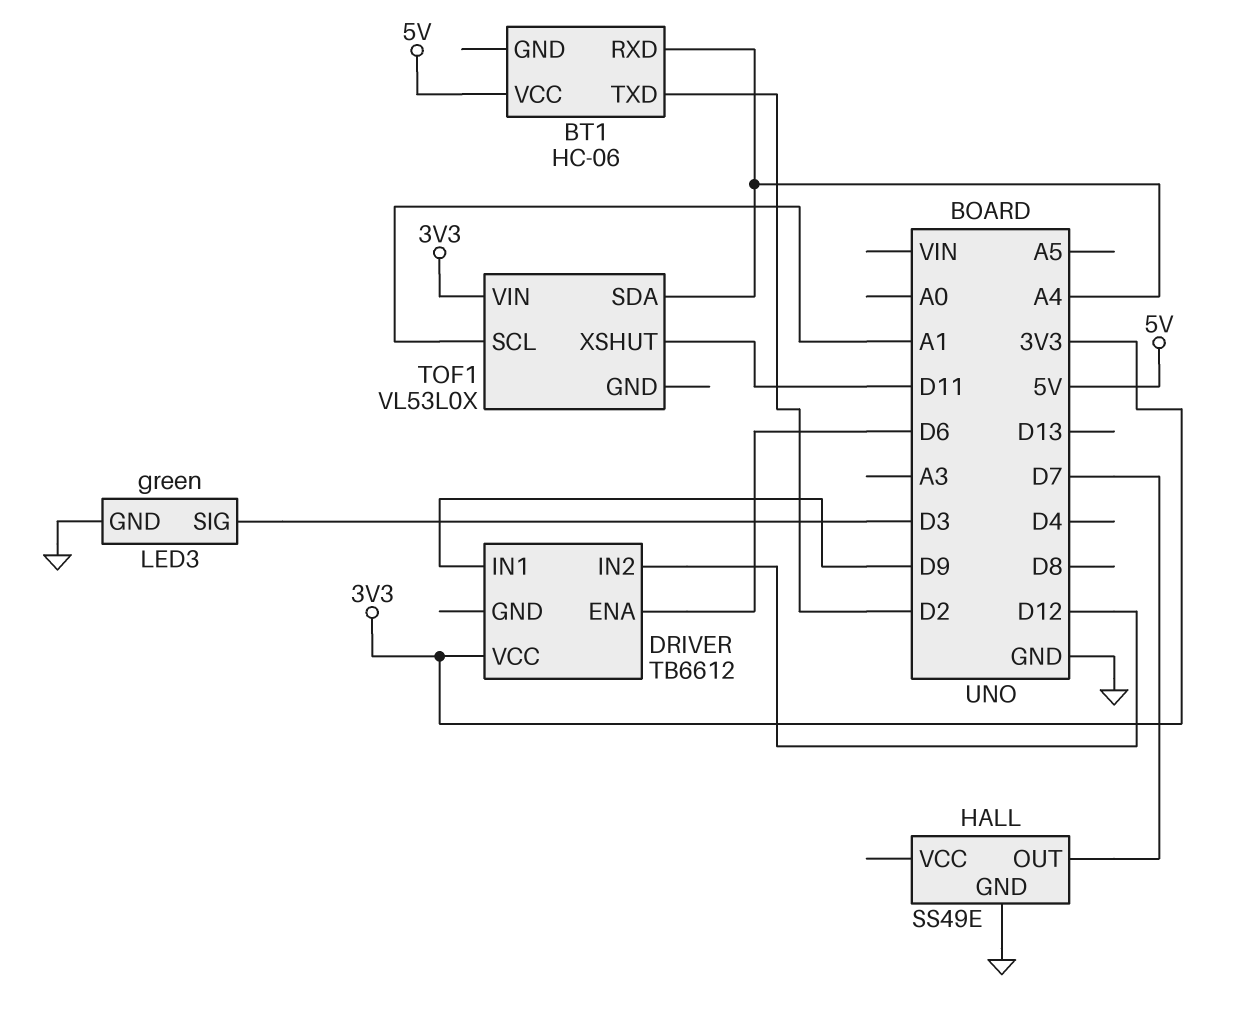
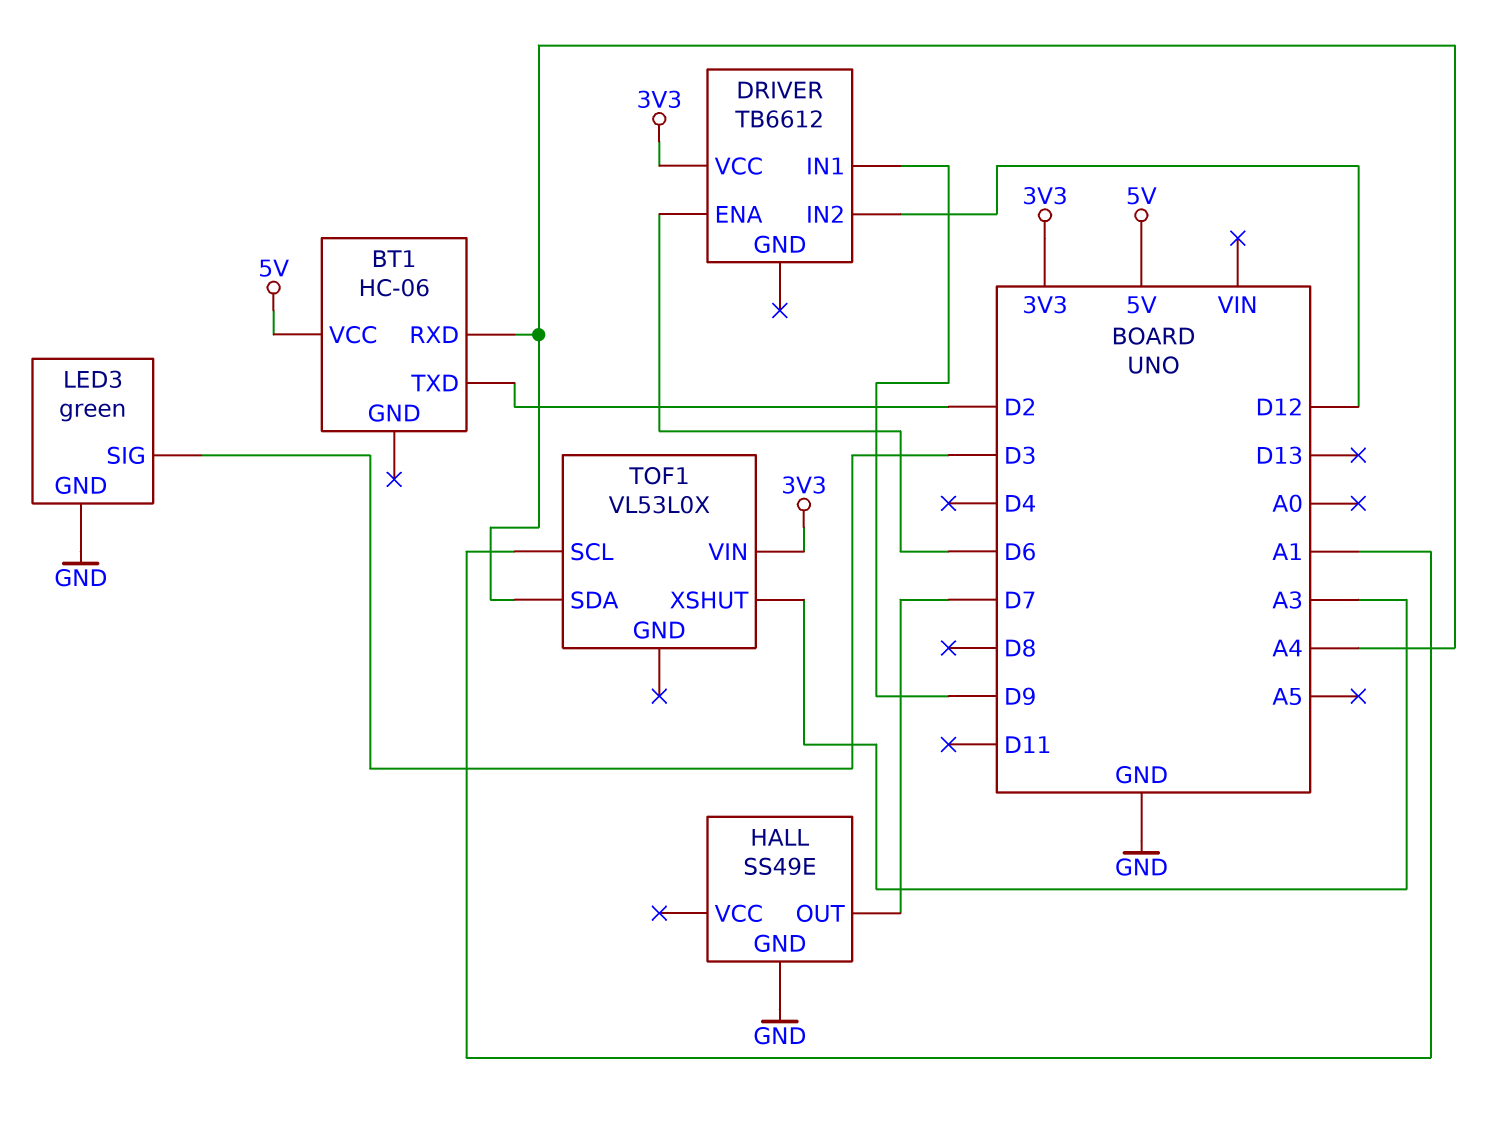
TOF1 pin XSHUT: D11 -> A3

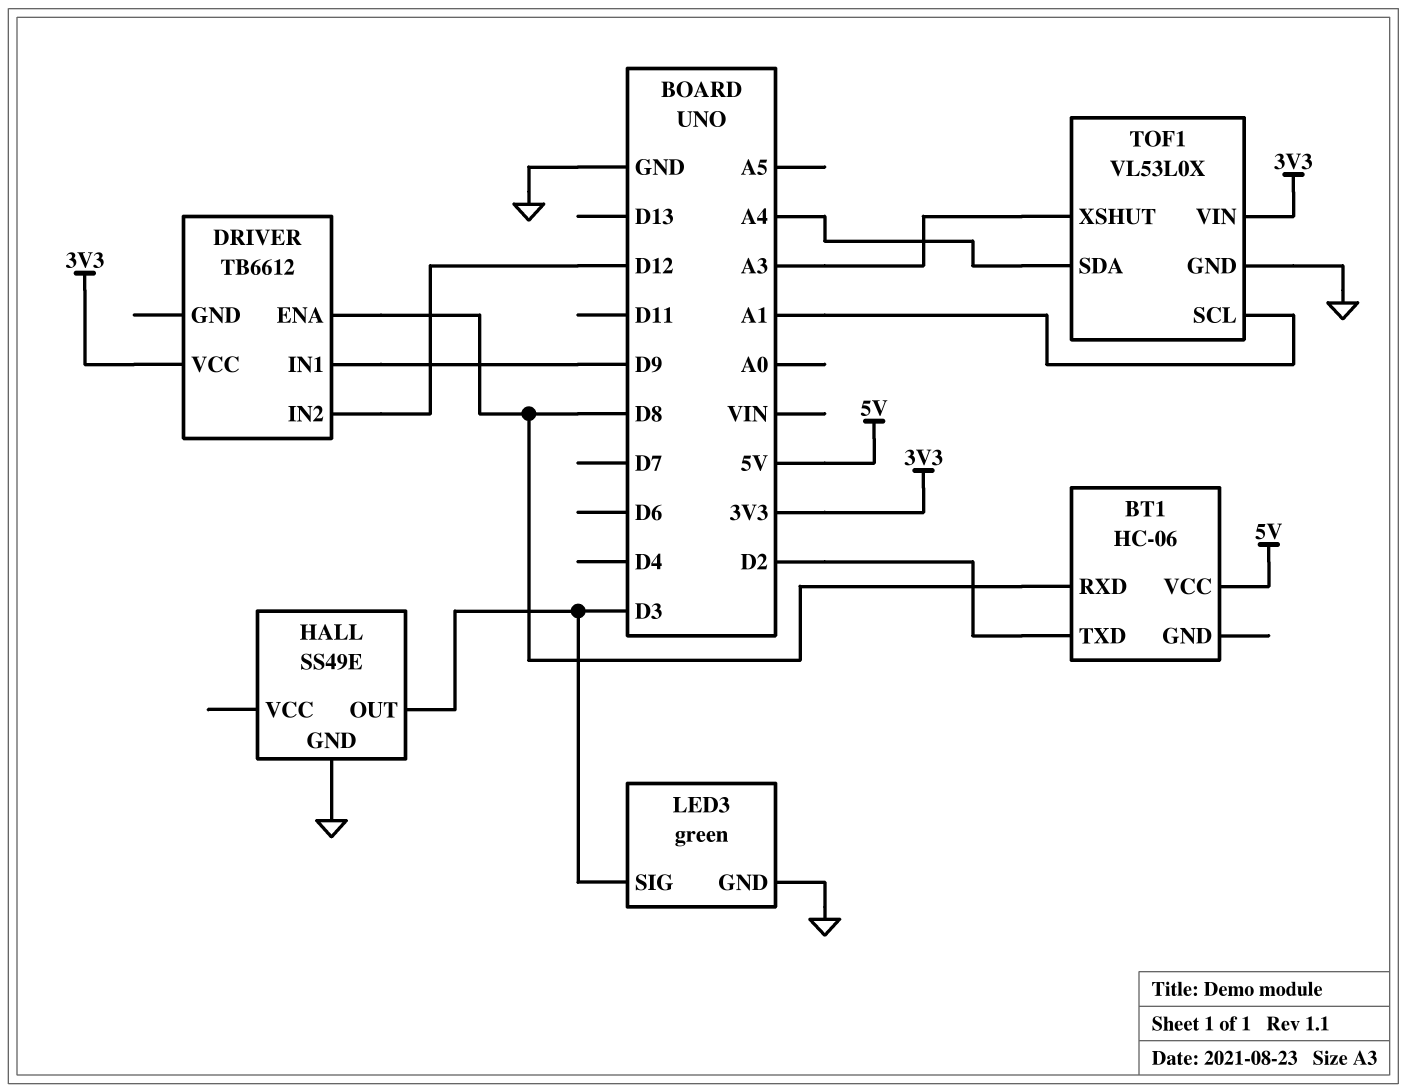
BT1 pin RXD: A4 -> D8
DRIVER pin ENA: D6 -> D8
HALL pin OUT: D7 -> D3
TOF1 pin GND: none -> GND

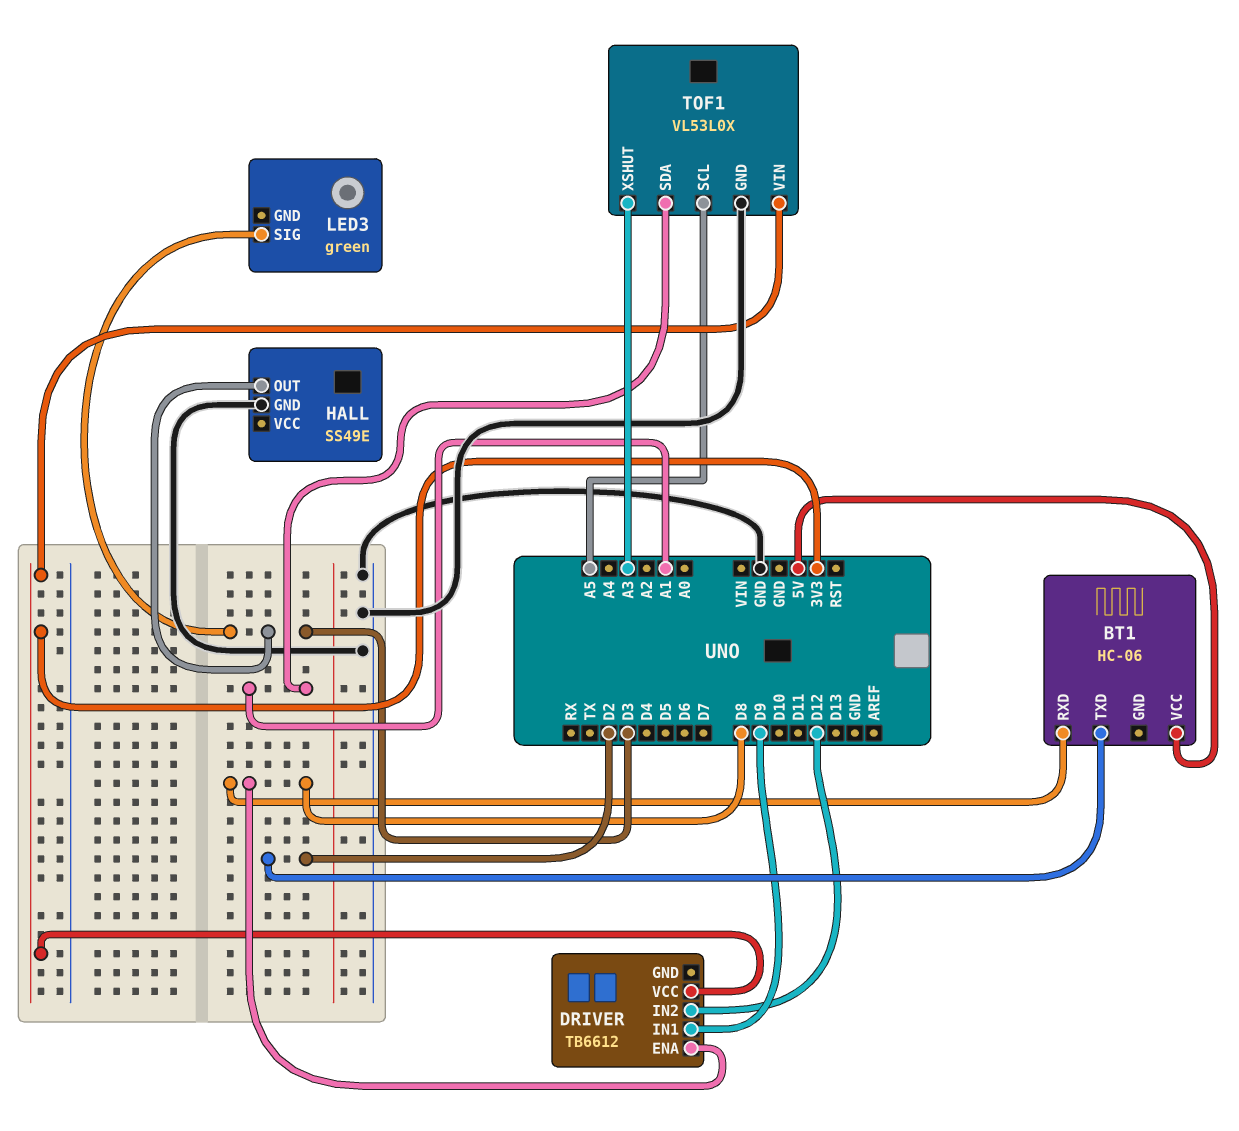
LED3 pin GND: GND -> none
TOF1 pin SCL: A1 -> A5
TOF1 pin SDA: A4 -> A1

